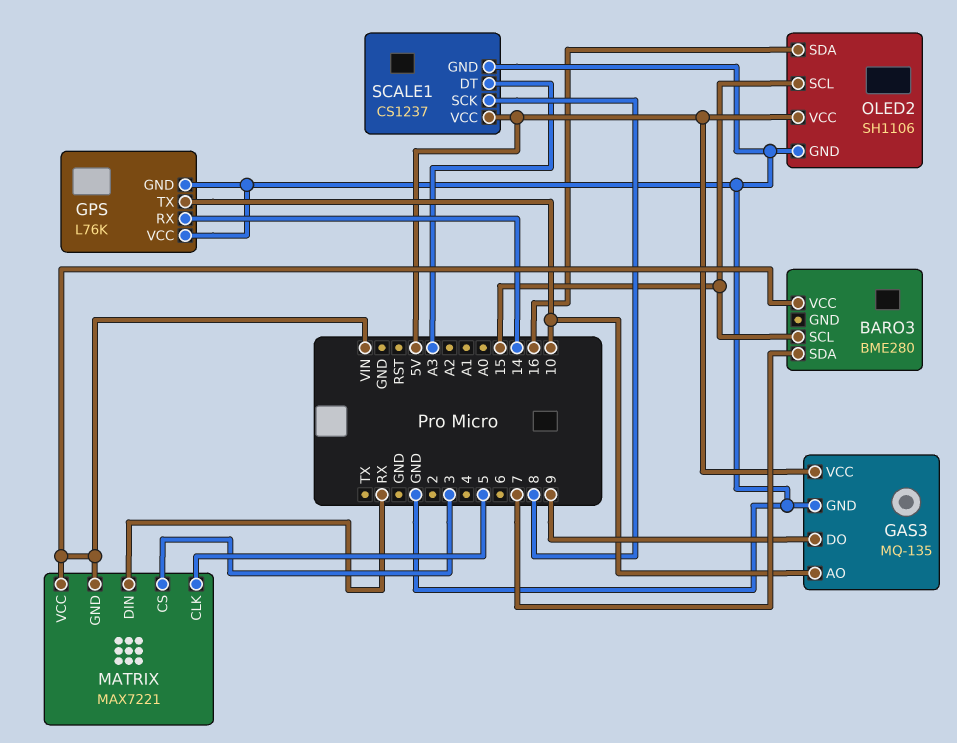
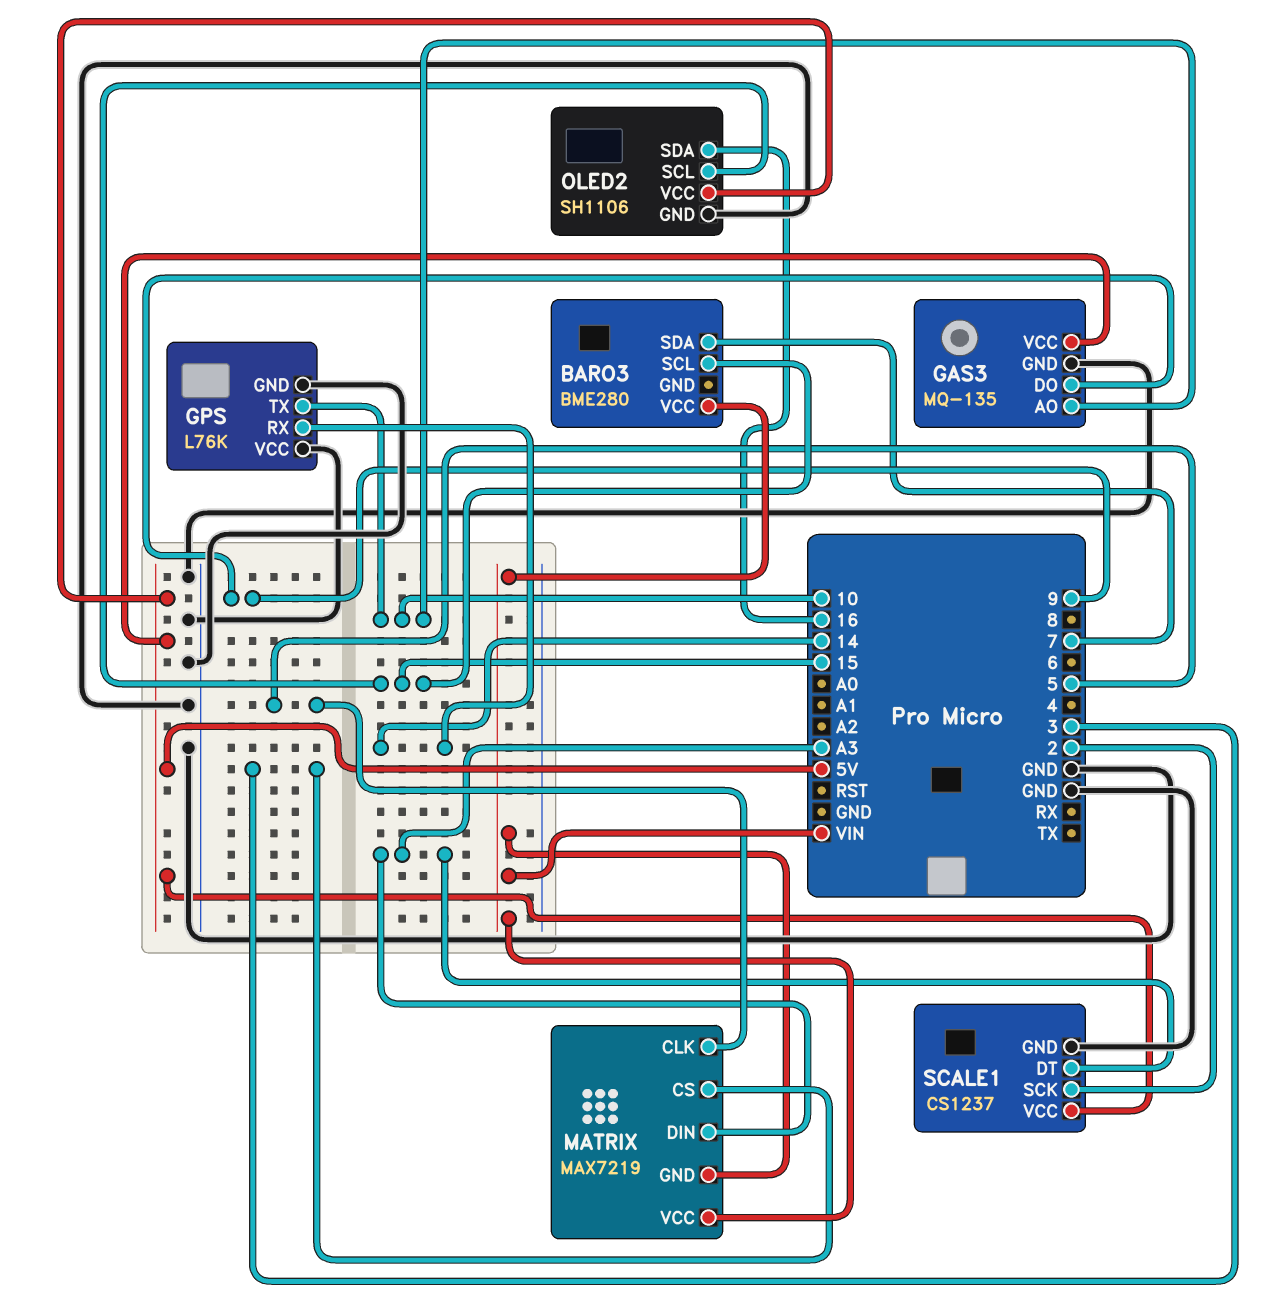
MATRIX: MAX7221 -> MAX7219
MATRIX pin DIN: RX -> A3
SCALE1 pin SCK: 8 -> 2

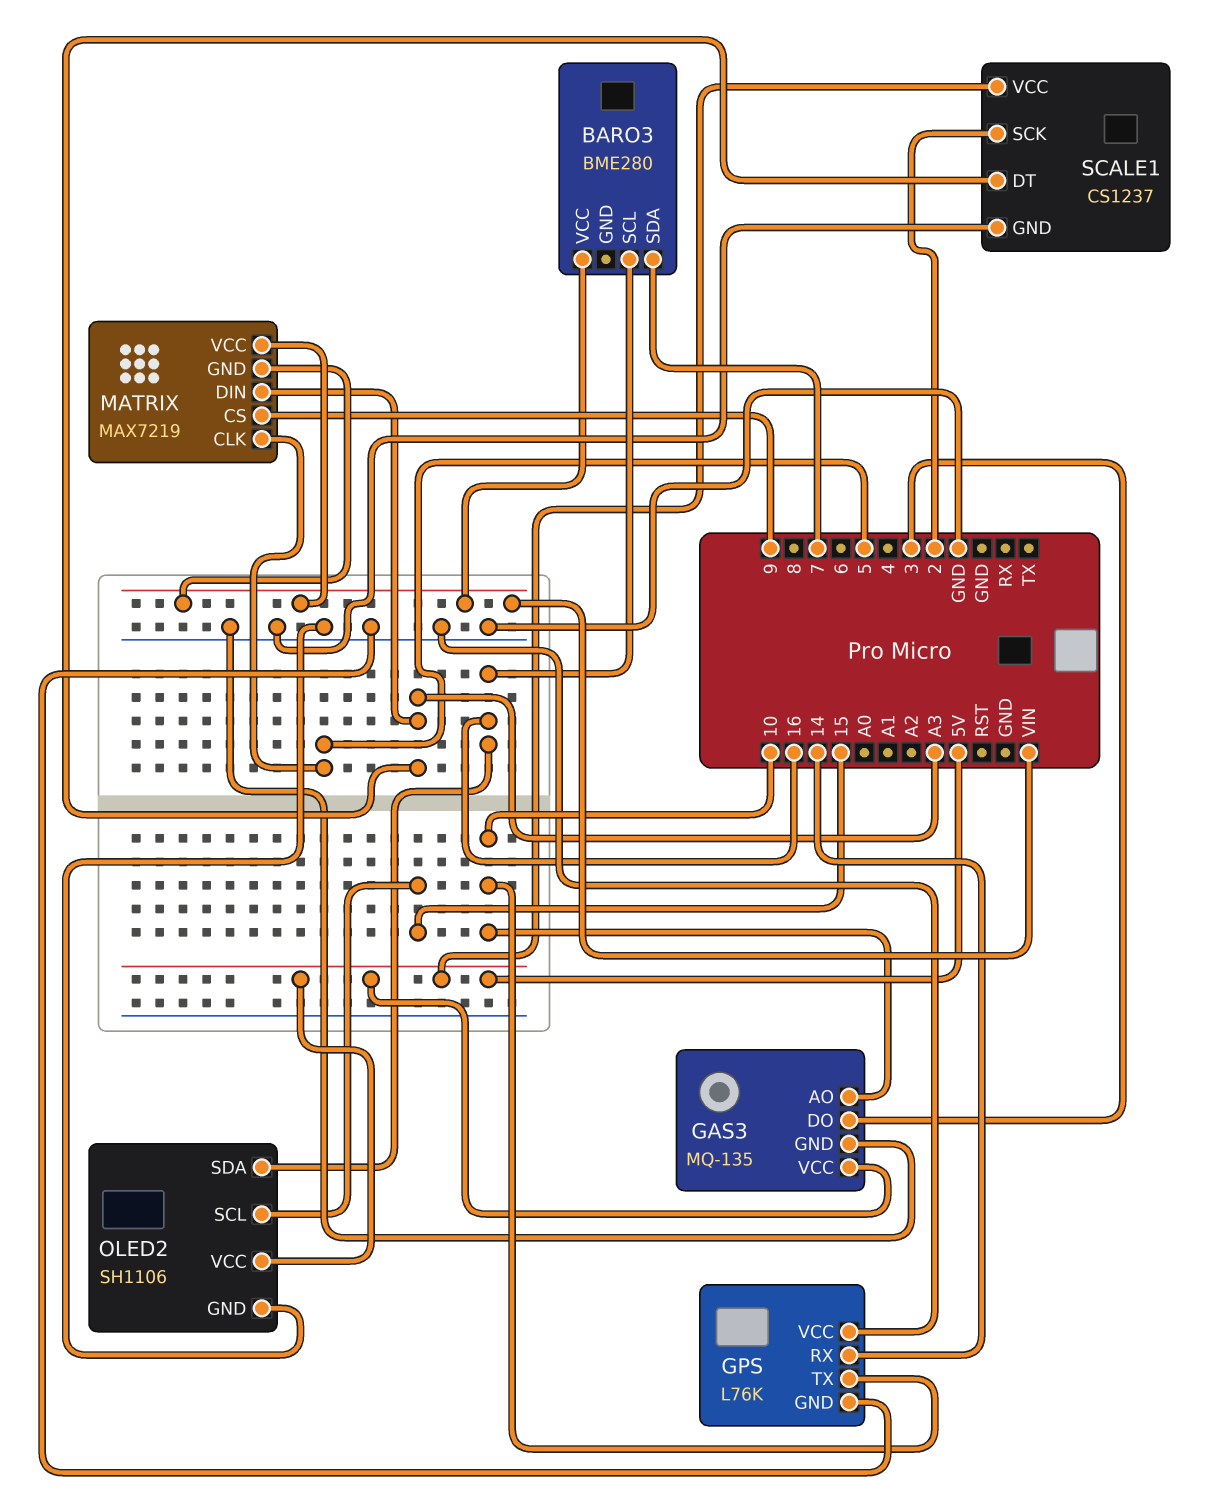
BARO3 pin SCL: 15 -> 16
GAS3 pin DO: 9 -> 3
MATRIX pin CS: 3 -> 9

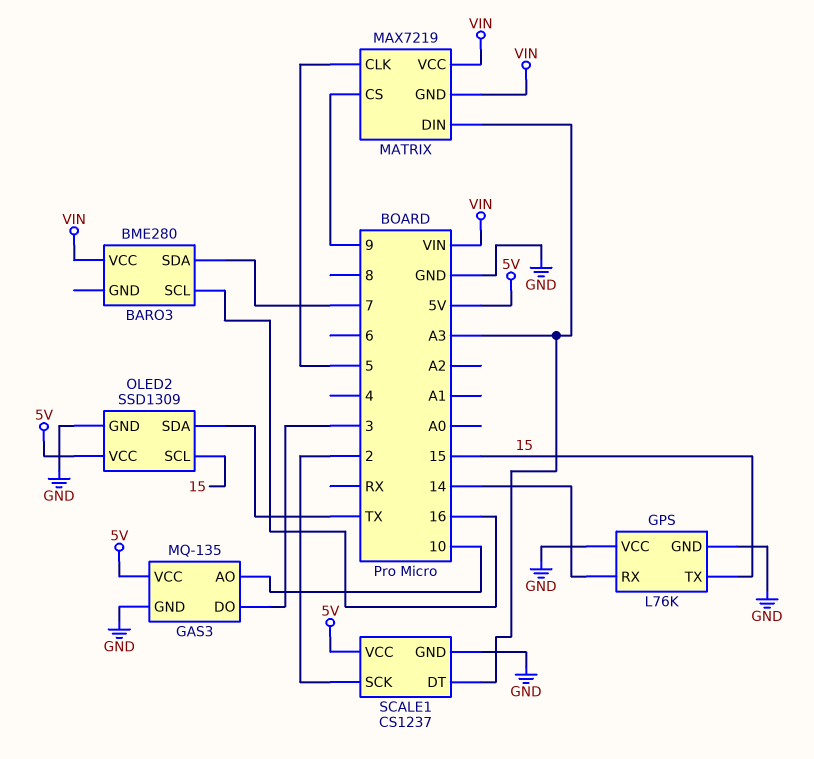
GPS pin TX: 10 -> 15
OLED2: SH1106 -> SSD1309
OLED2 pin SDA: 16 -> TX

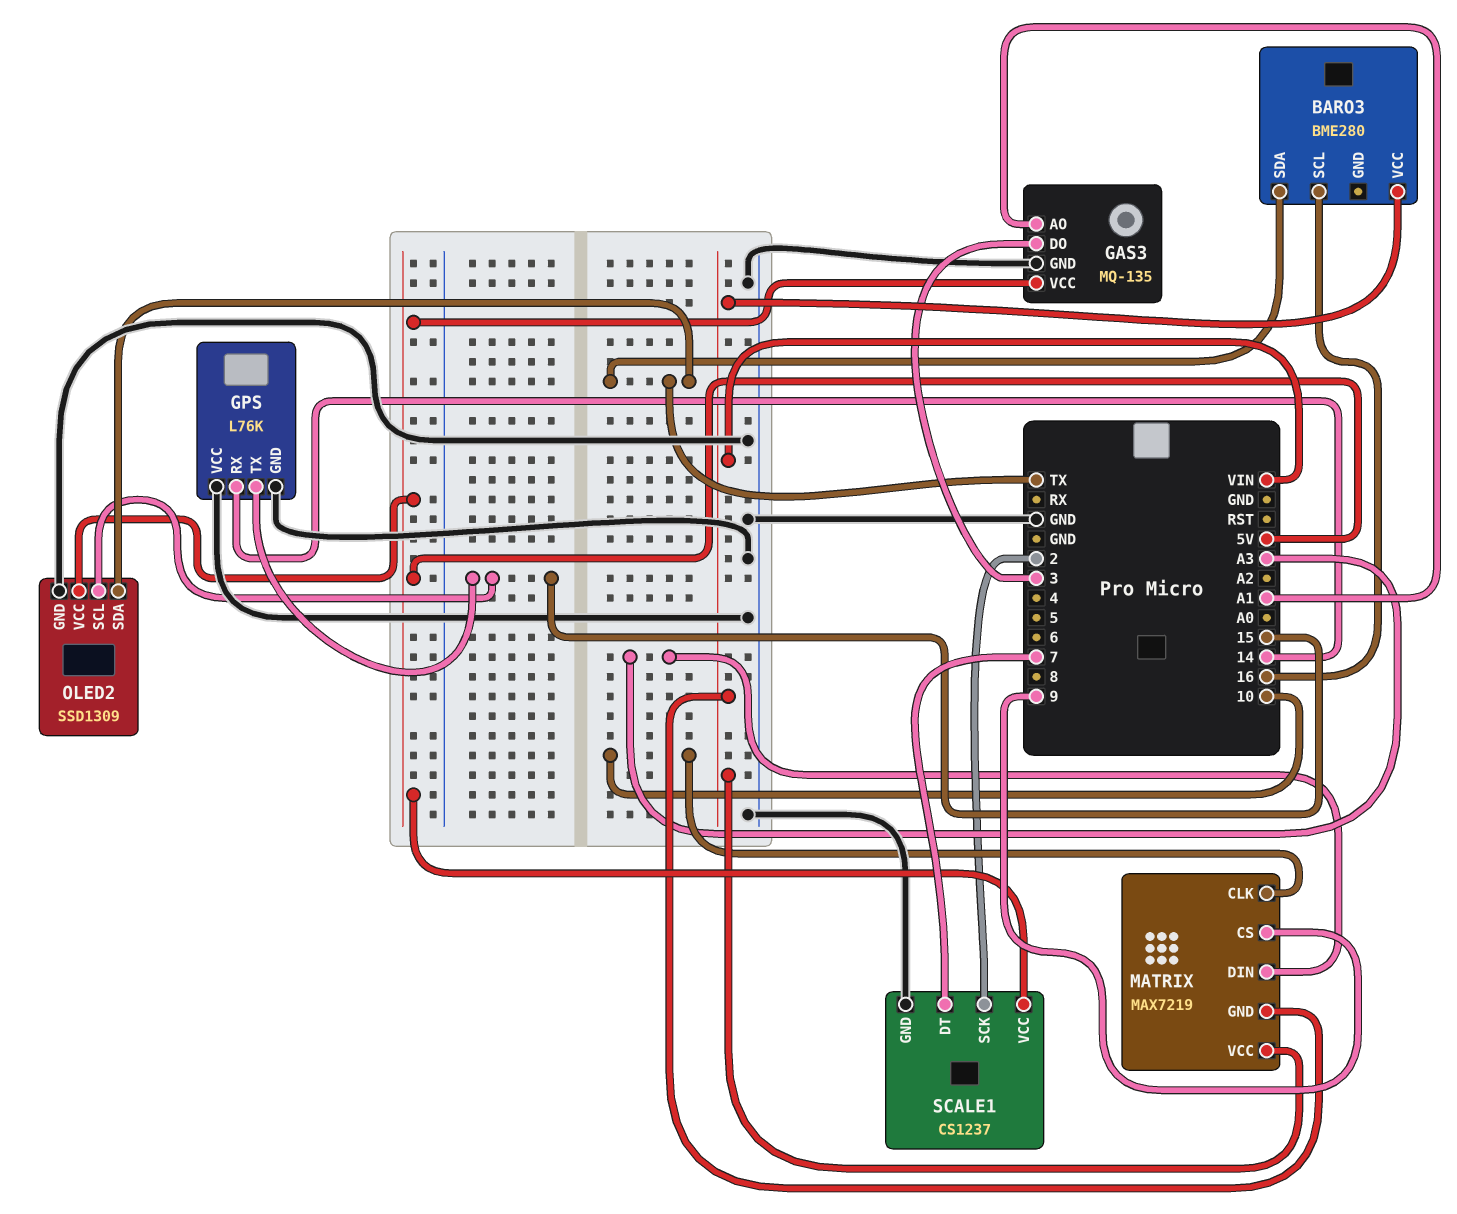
BARO3 pin SDA: 7 -> TX
GAS3 pin AO: 10 -> A1
MATRIX pin CLK: 5 -> 10
SCALE1 pin DT: A3 -> 7

